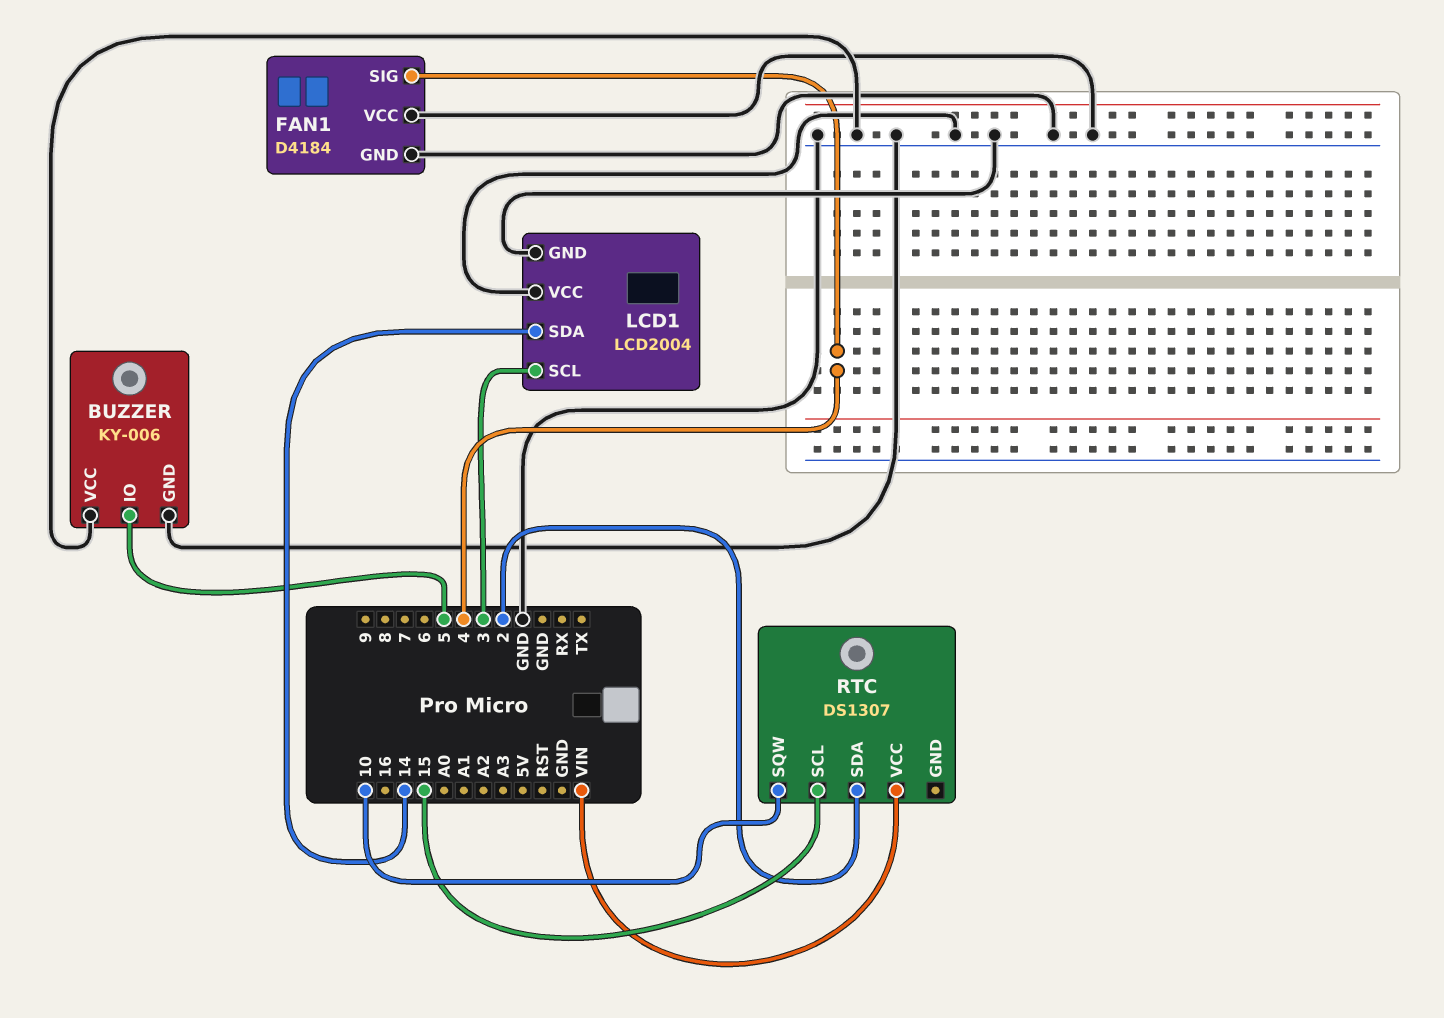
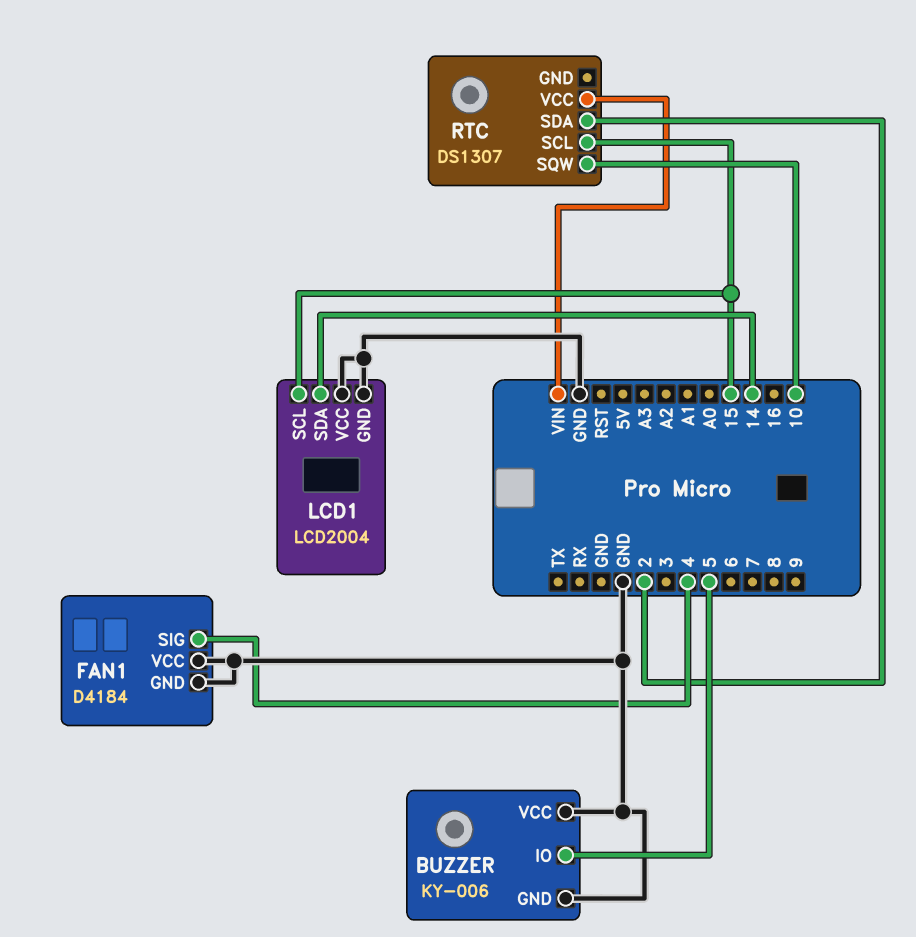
LCD1 pin SCL: 3 -> 15

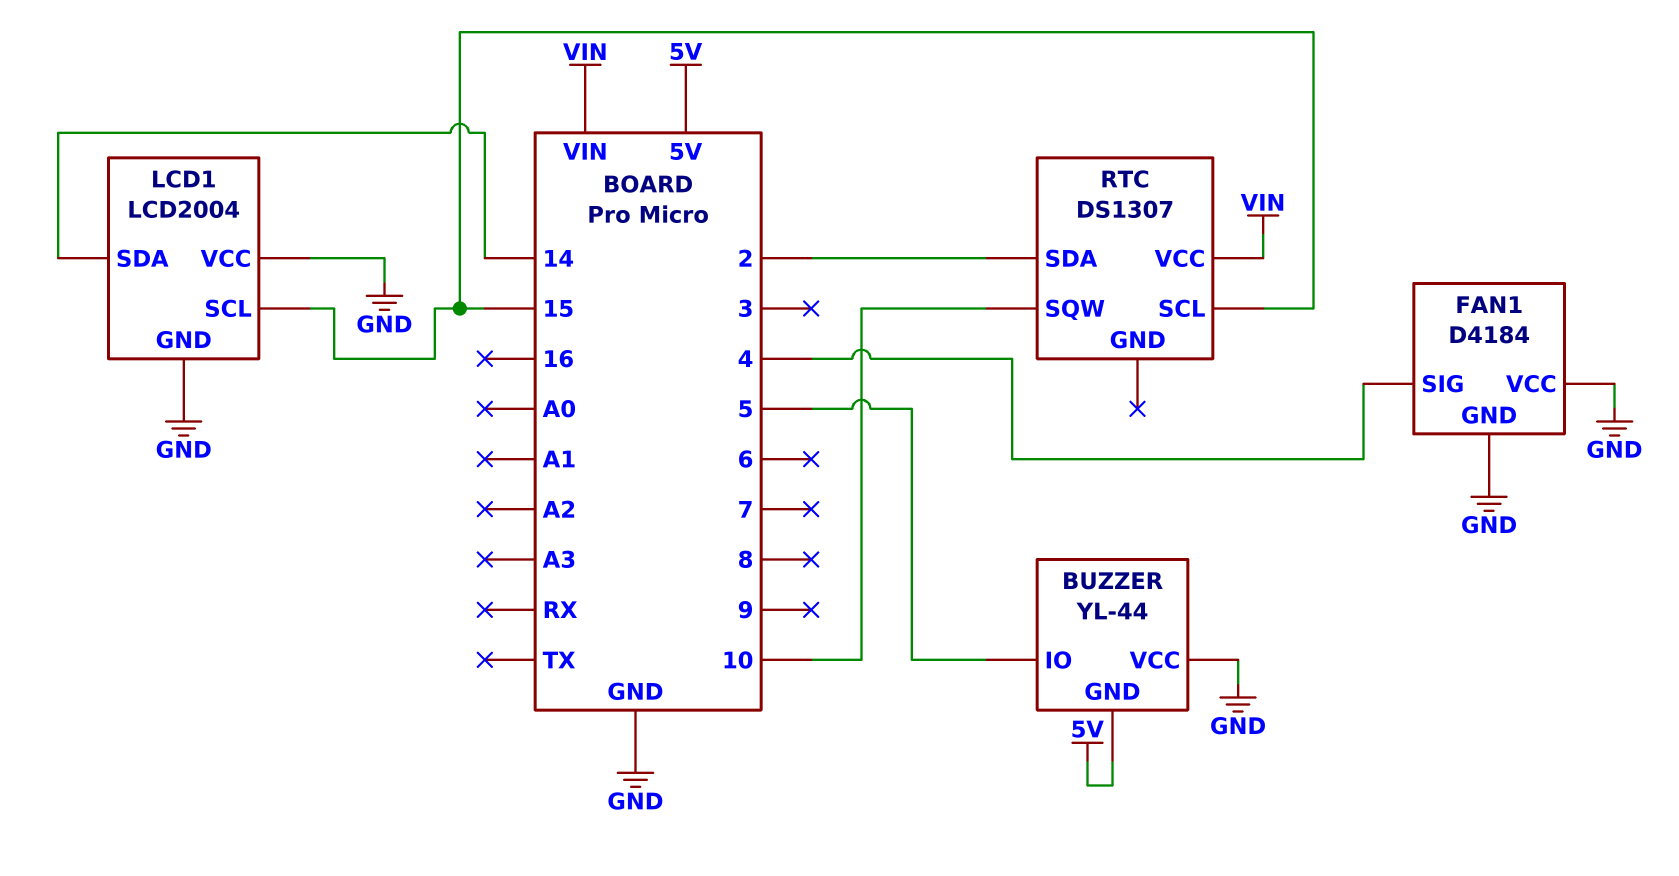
BUZZER: KY-006 -> YL-44
BUZZER pin GND: GND -> 5V

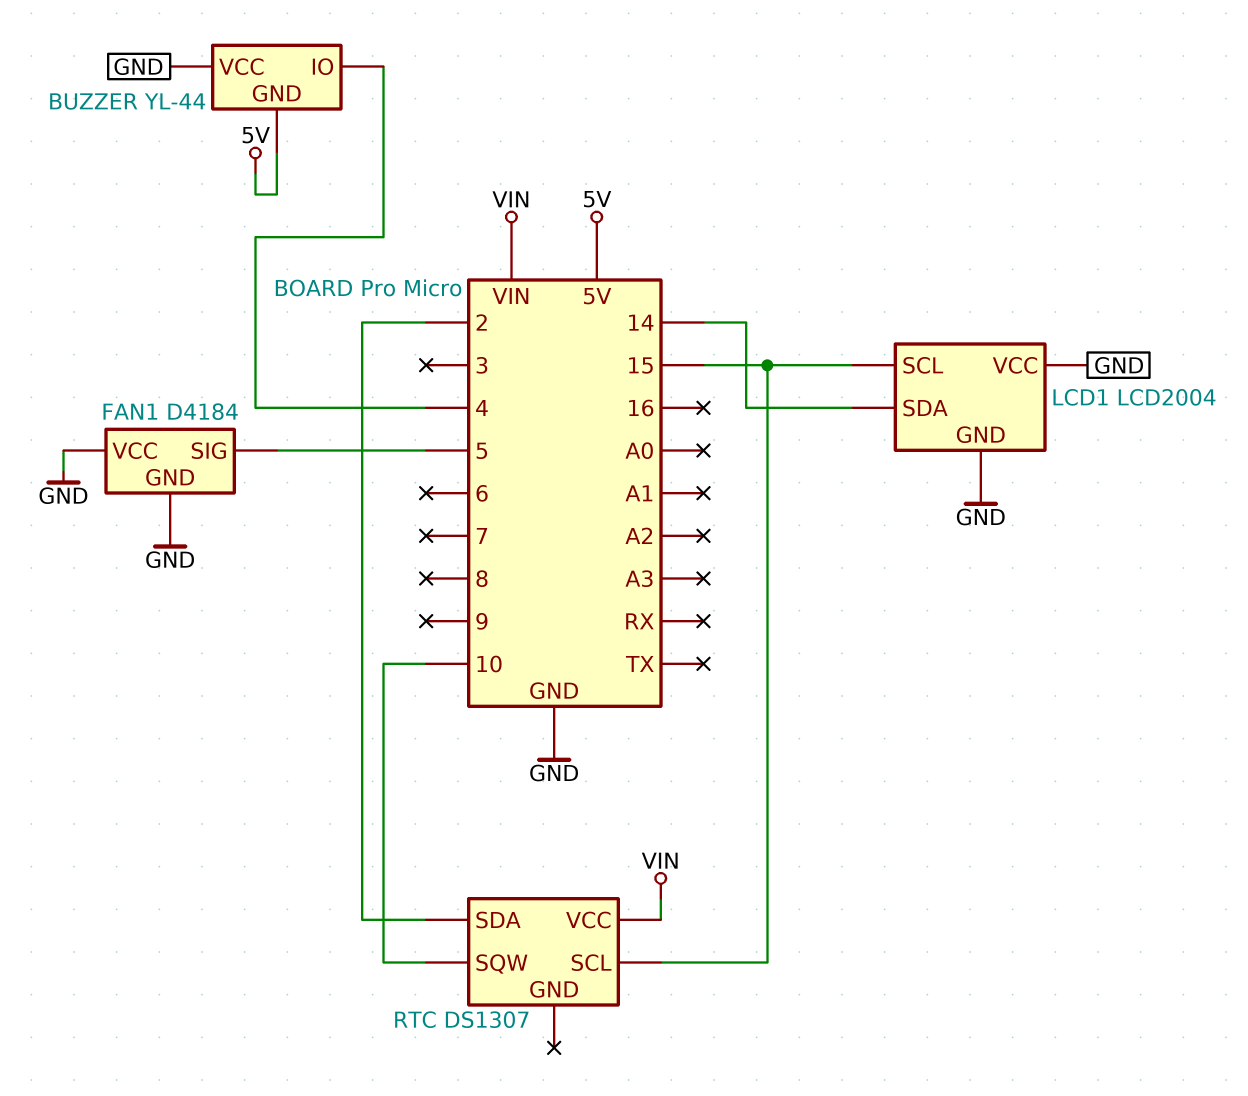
BUZZER pin IO: 5 -> 4
FAN1 pin SIG: 4 -> 5

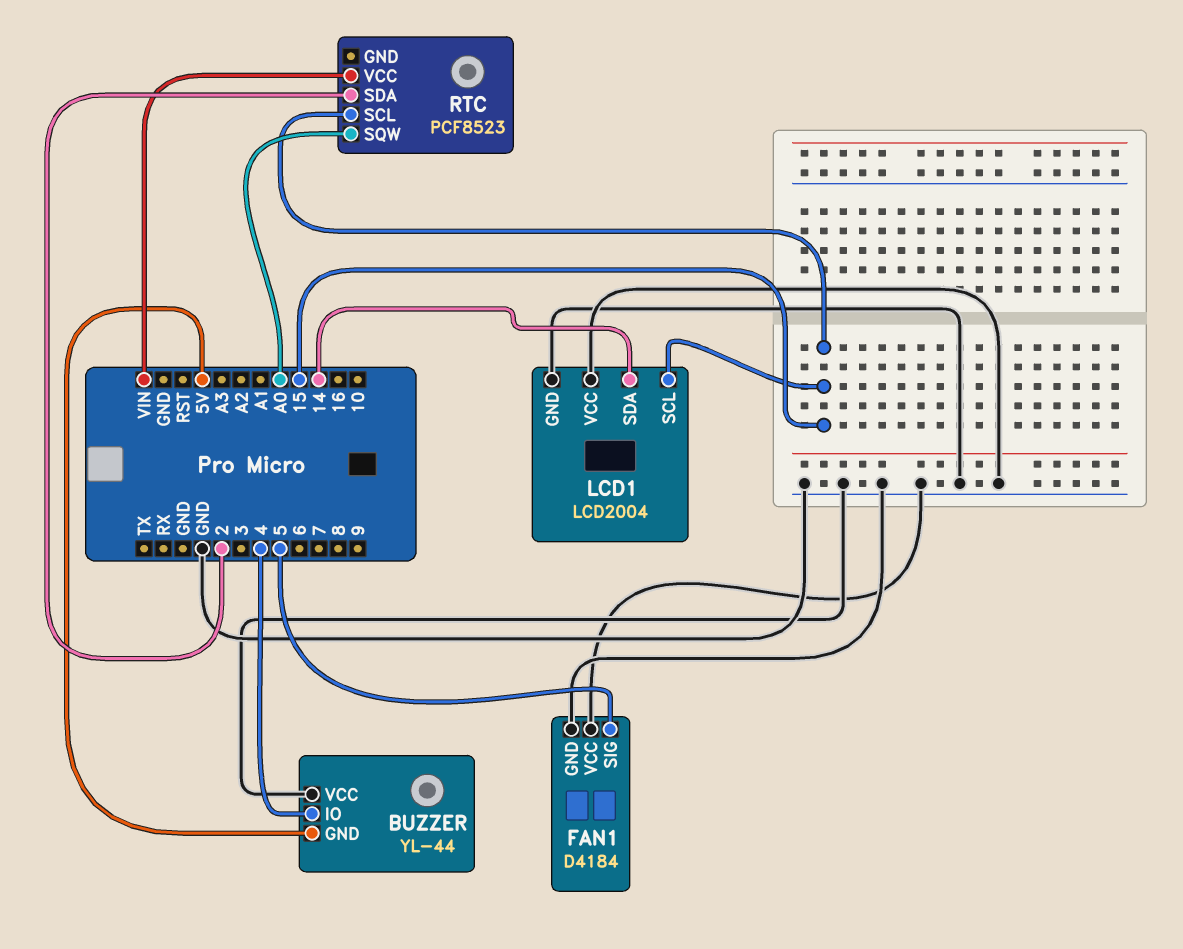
RTC: DS1307 -> PCF8523
RTC pin SQW: 10 -> A0

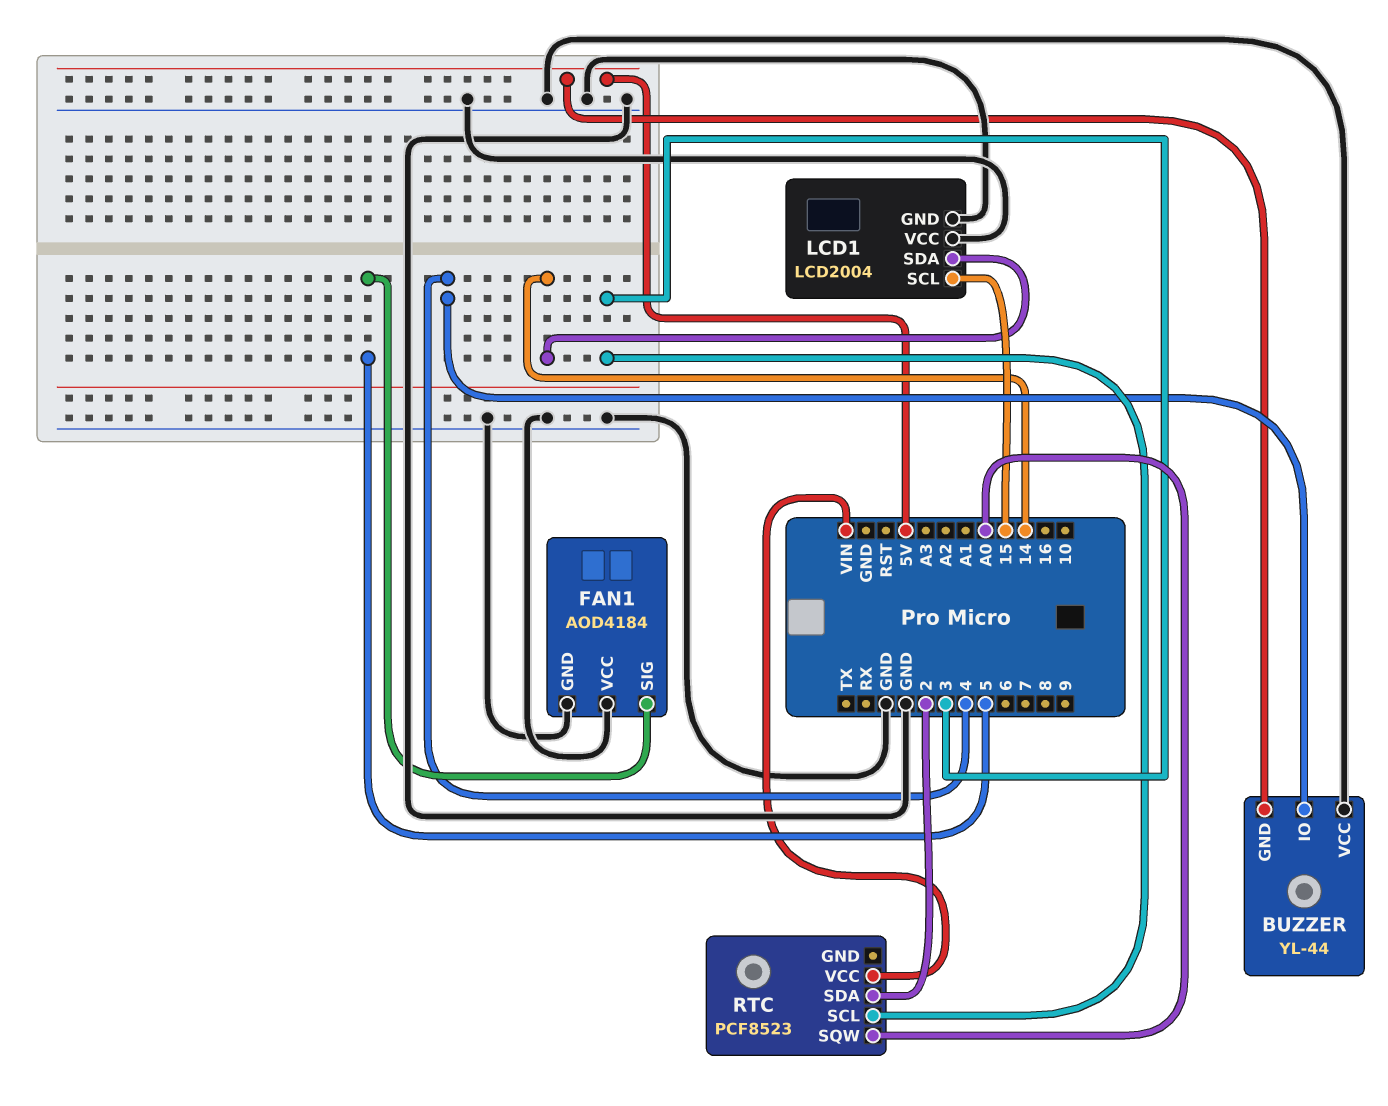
FAN1: D4184 -> AOD4184
RTC pin SCL: 15 -> 3

